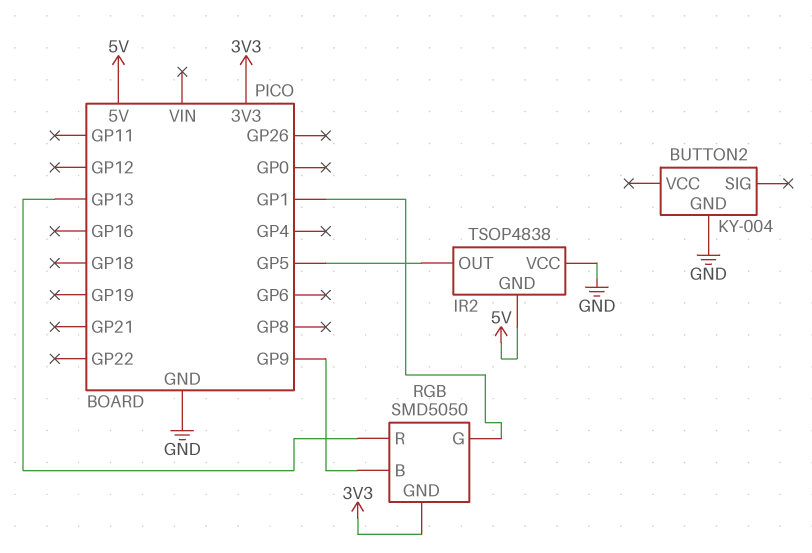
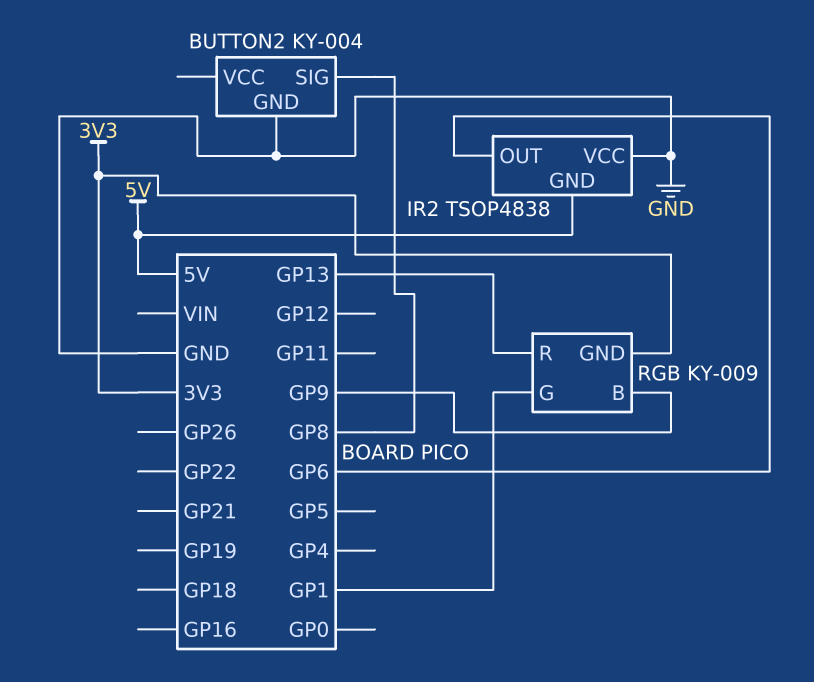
BUTTON2 pin SIG: none -> GP8
IR2 pin OUT: GP5 -> GP6
RGB: SMD5050 -> KY-009

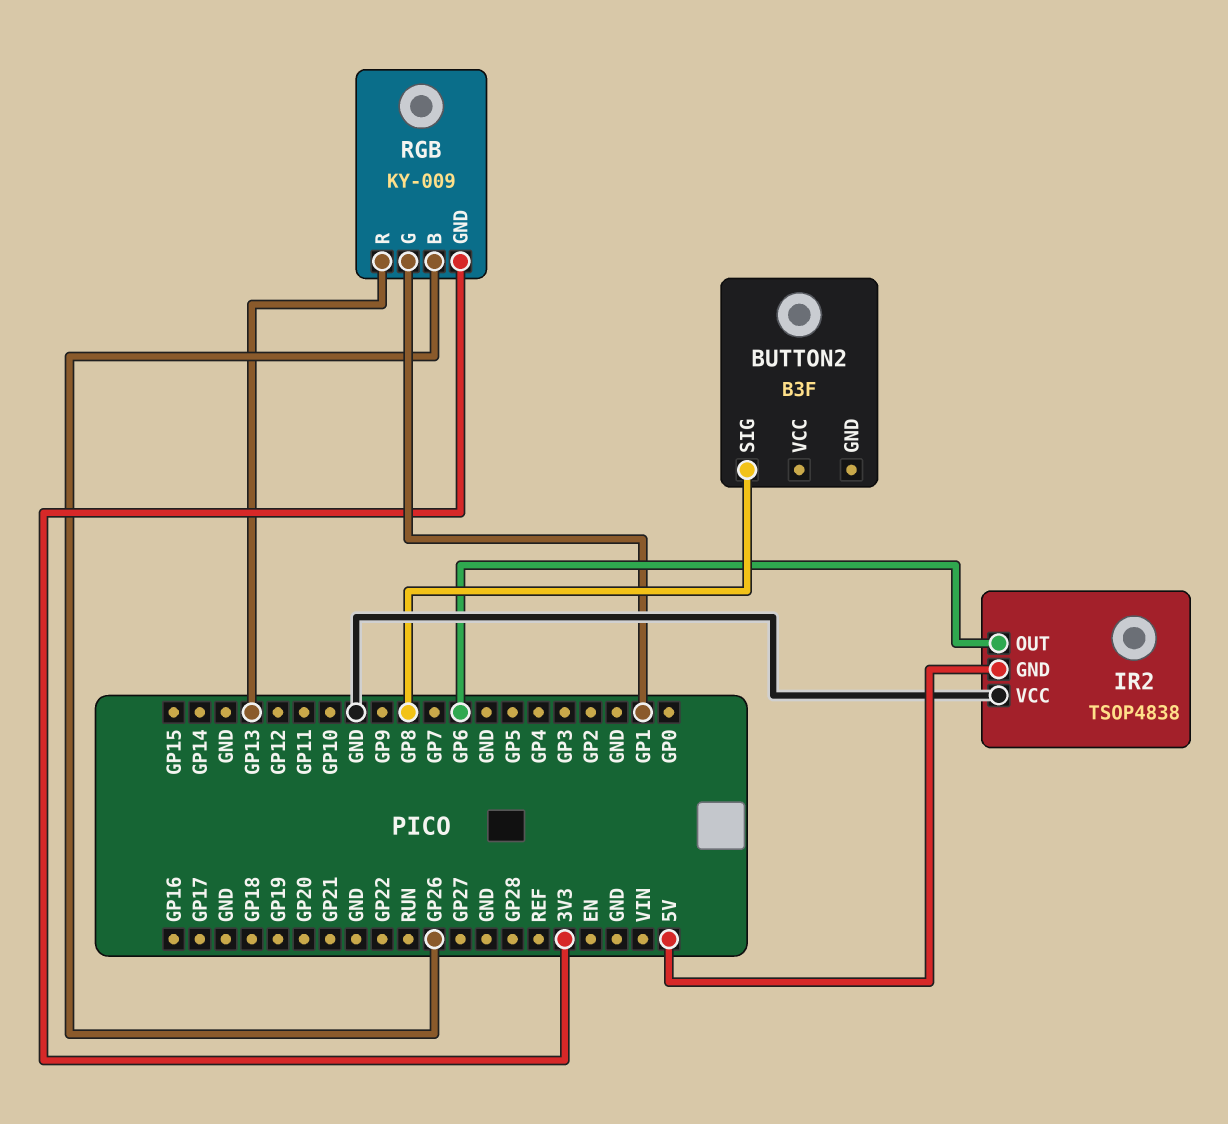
BUTTON2: KY-004 -> B3F
BUTTON2 pin GND: GND -> none
RGB pin B: GP9 -> GP26

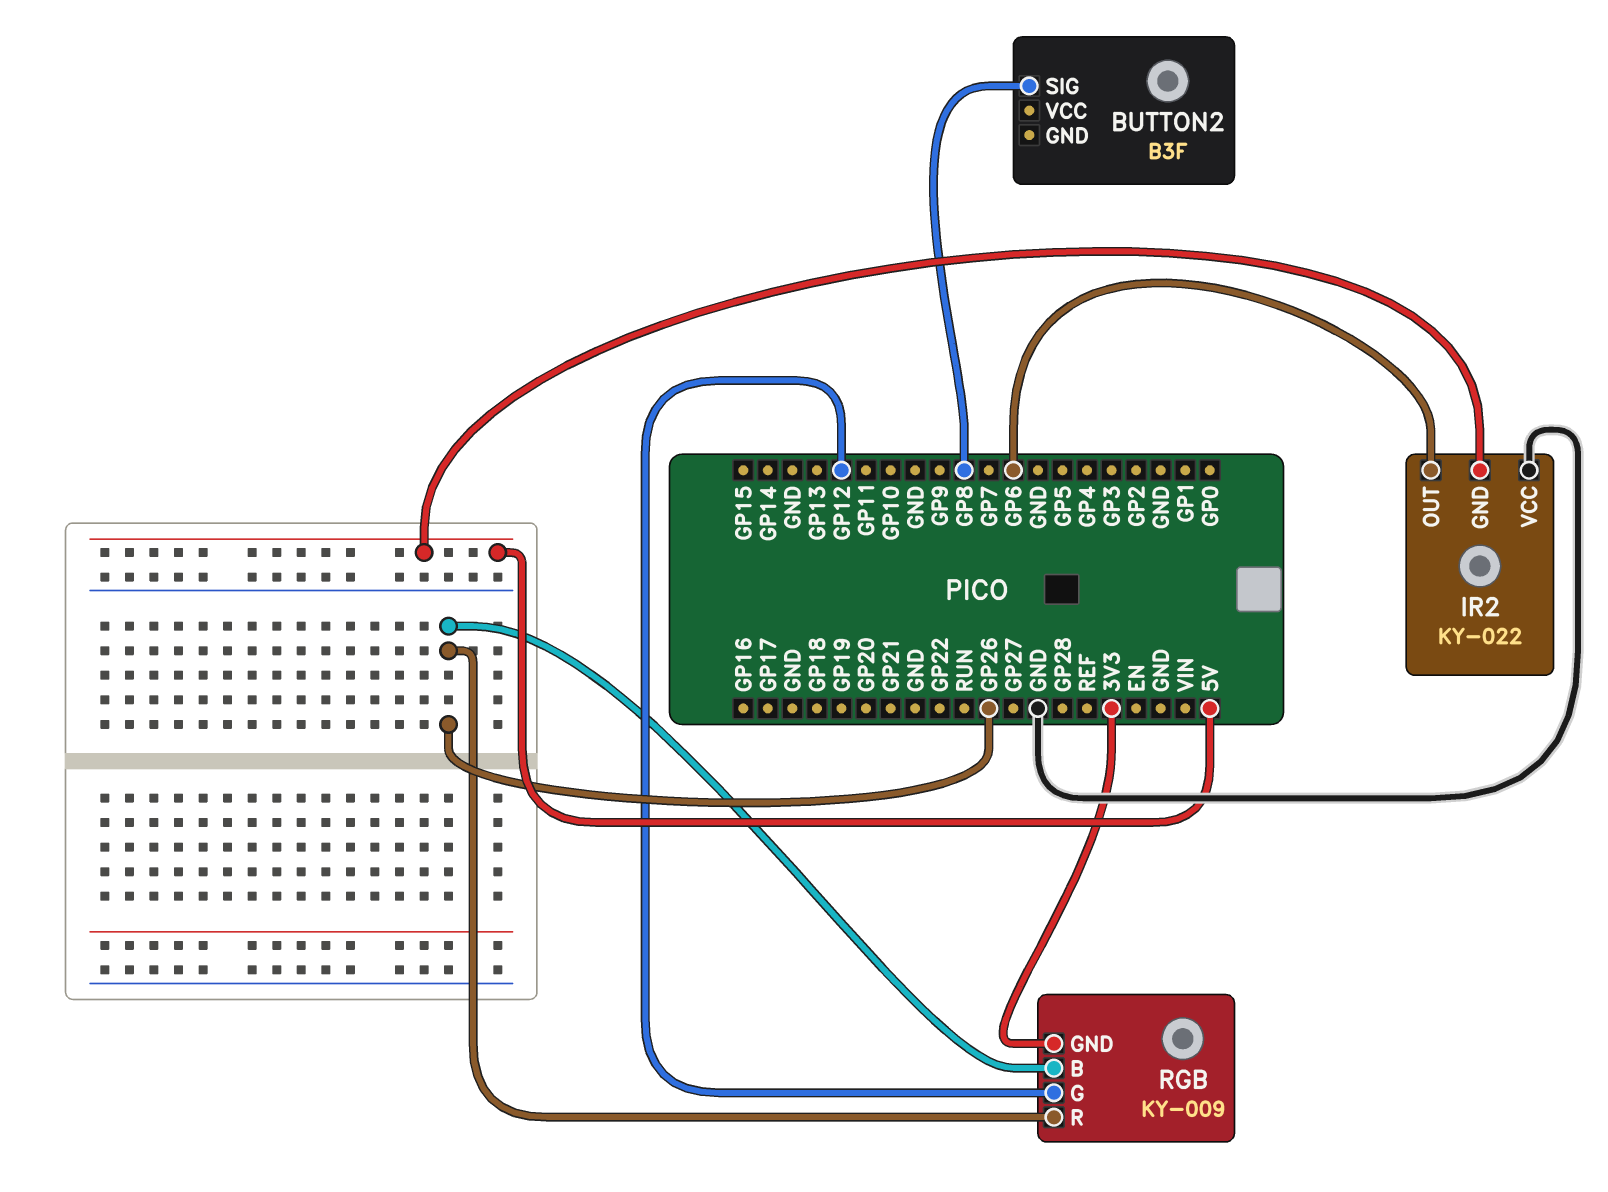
IR2: TSOP4838 -> KY-022
RGB pin G: GP1 -> GP12
RGB pin R: GP13 -> GP26

